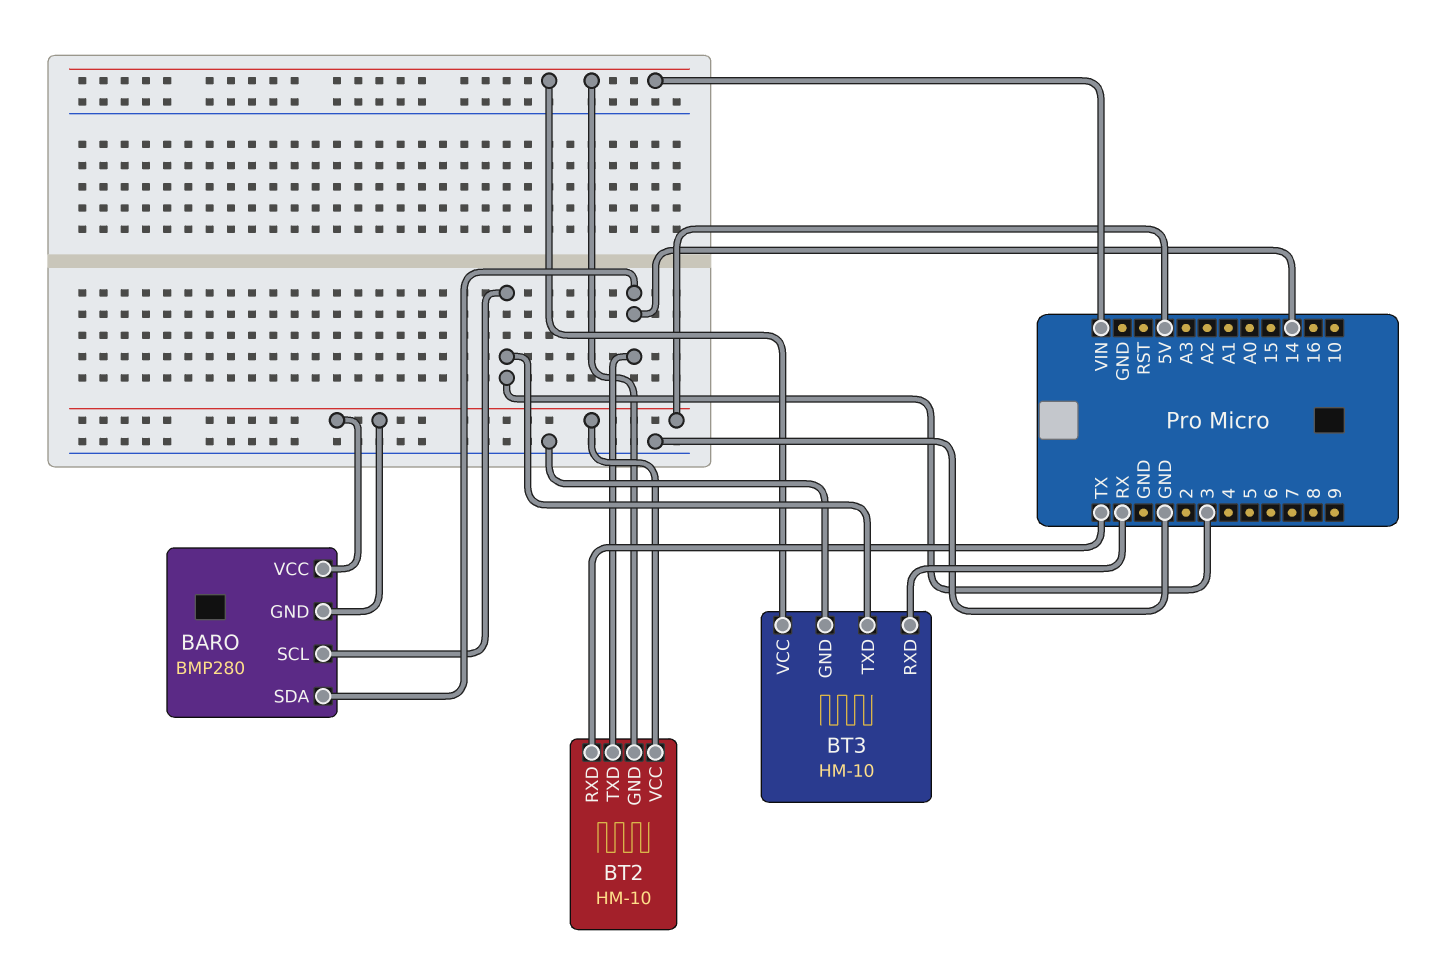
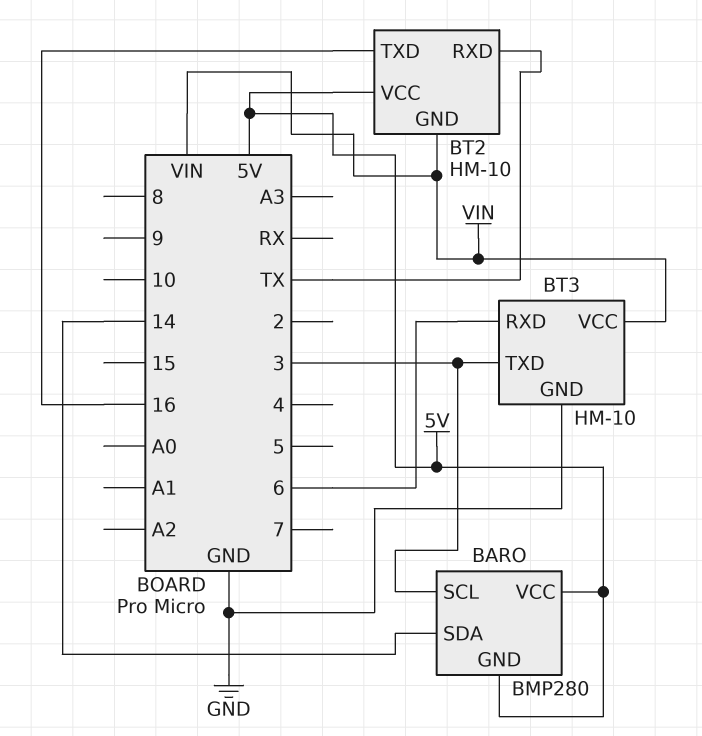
BT2 pin TXD: 14 -> 16
BT3 pin RXD: RX -> 6

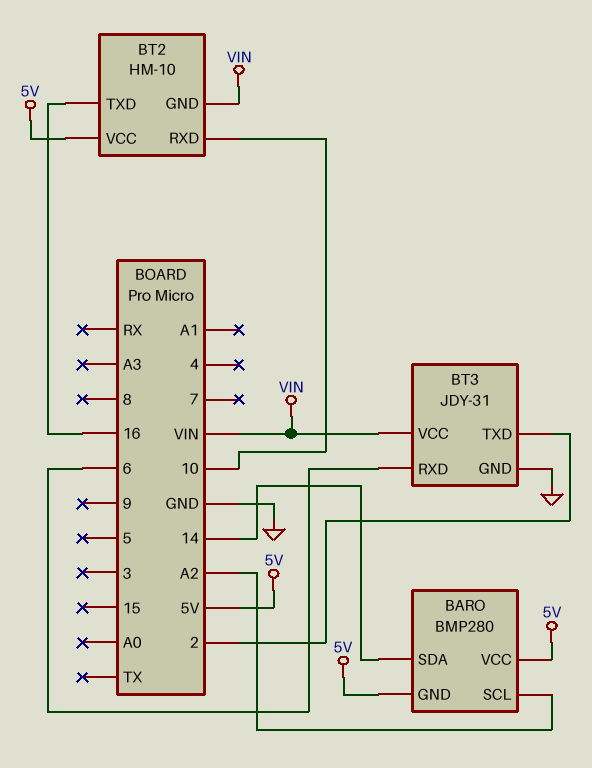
BARO pin SCL: 3 -> A2
BT2 pin RXD: TX -> 10
BT3: HM-10 -> JDY-31
BT3 pin TXD: 3 -> 2

